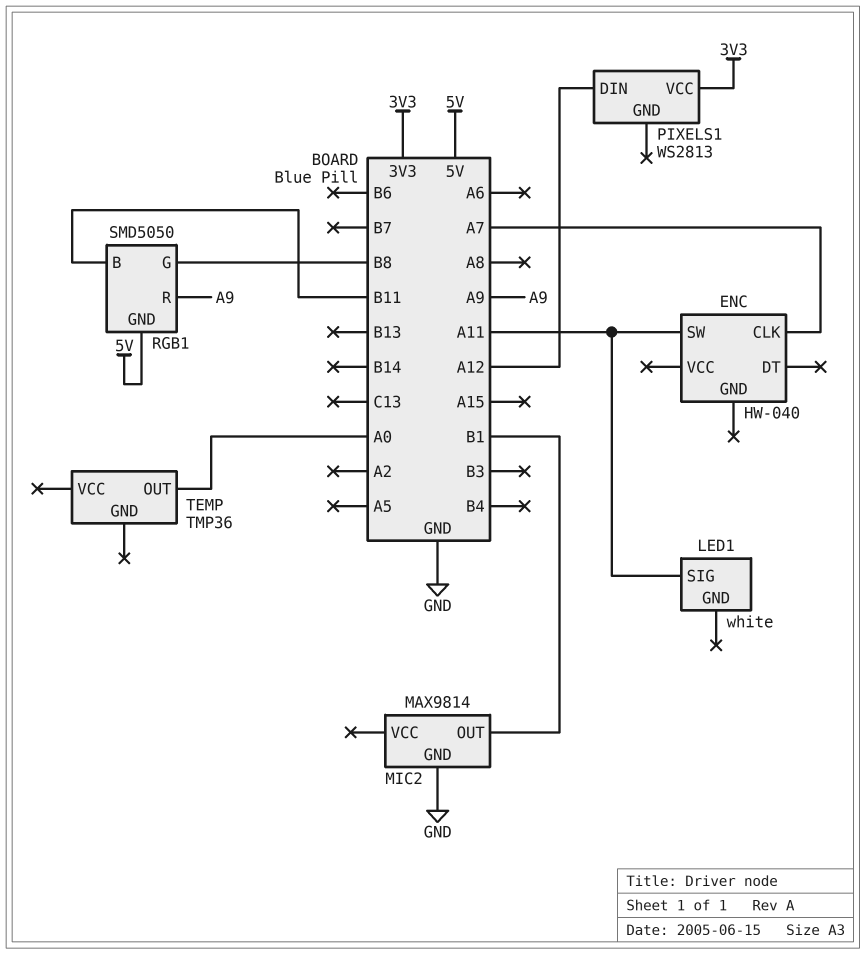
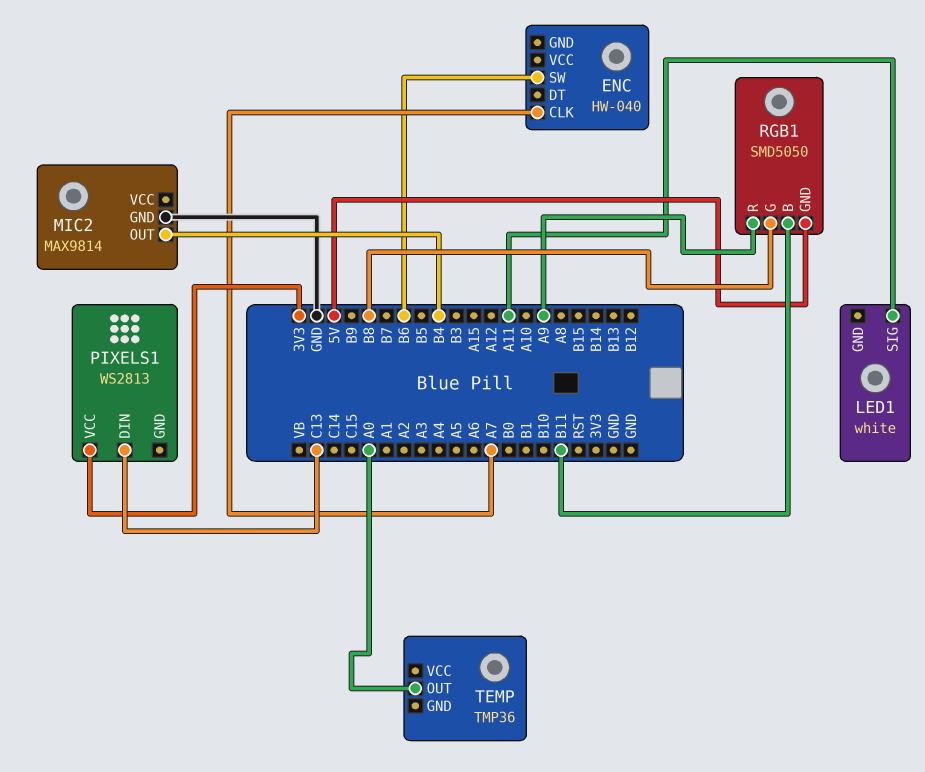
ENC pin SW: A11 -> B6
MIC2 pin OUT: B1 -> B4
PIXELS1 pin DIN: A12 -> C13

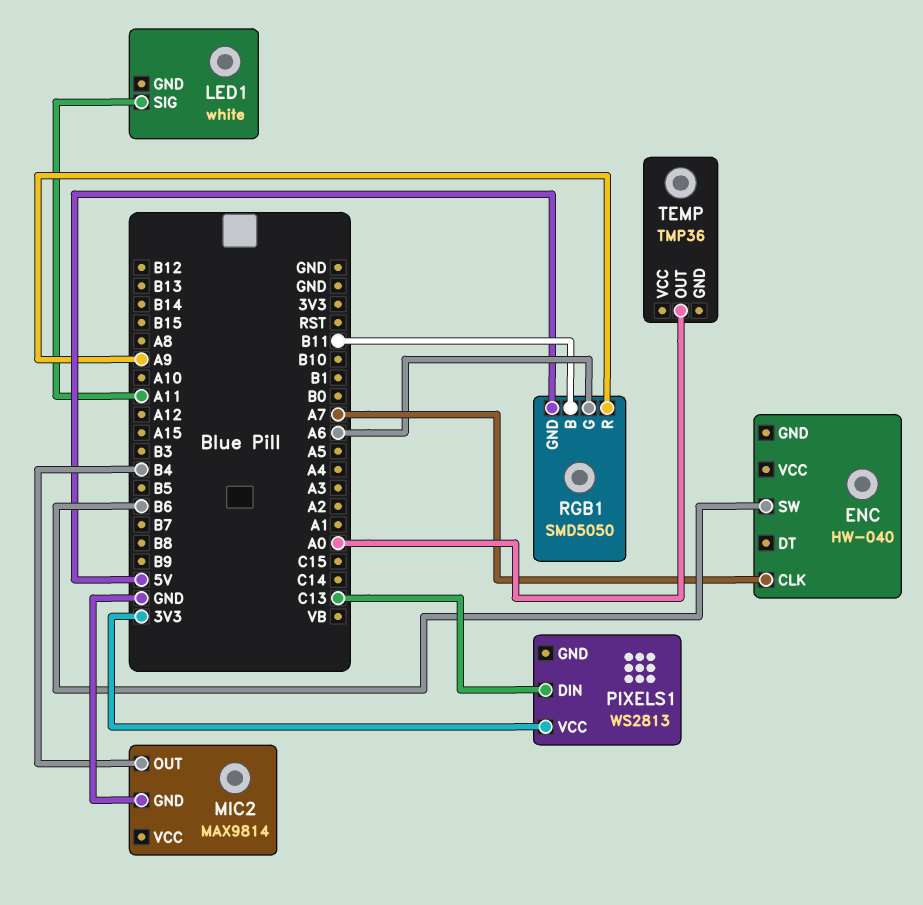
RGB1 pin G: B8 -> A6

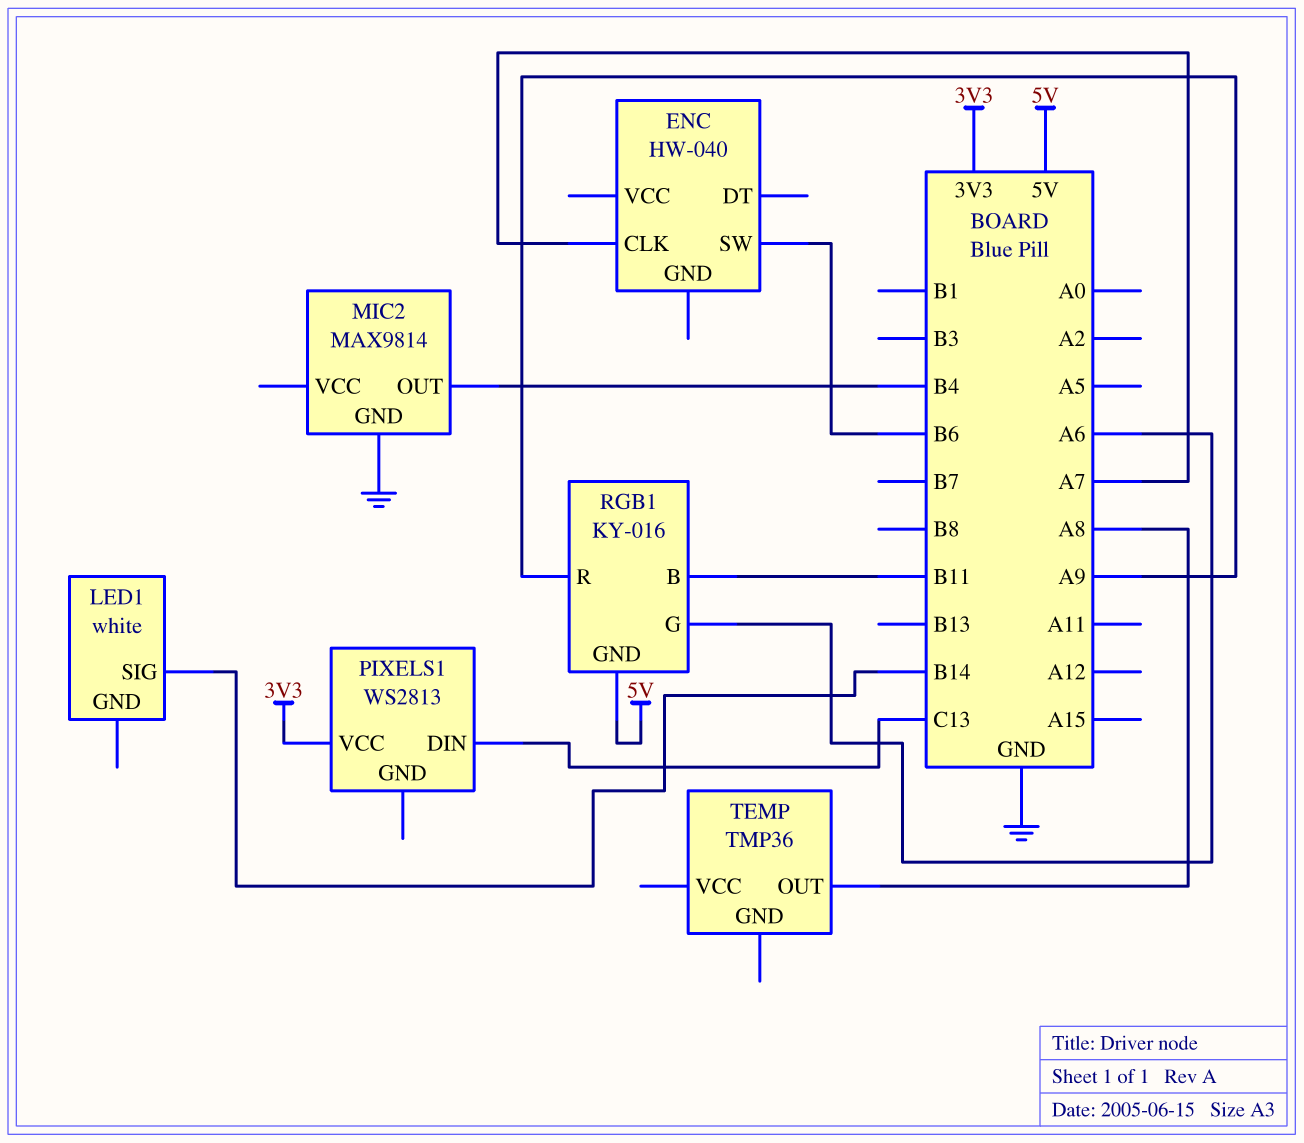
LED1 pin SIG: A11 -> B14
RGB1: SMD5050 -> KY-016
TEMP pin OUT: A0 -> A8

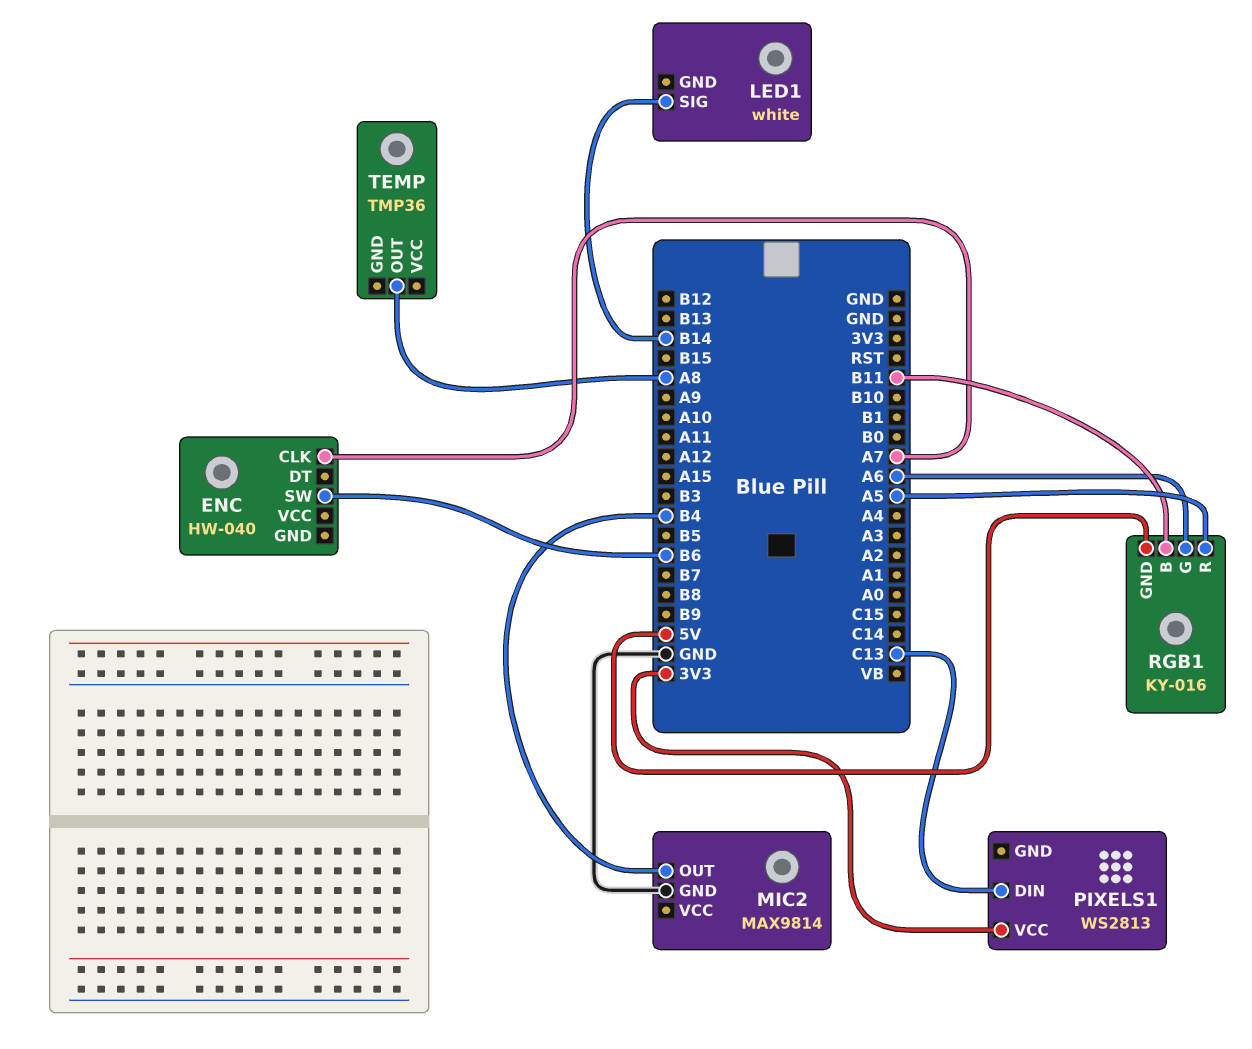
RGB1 pin R: A9 -> A5

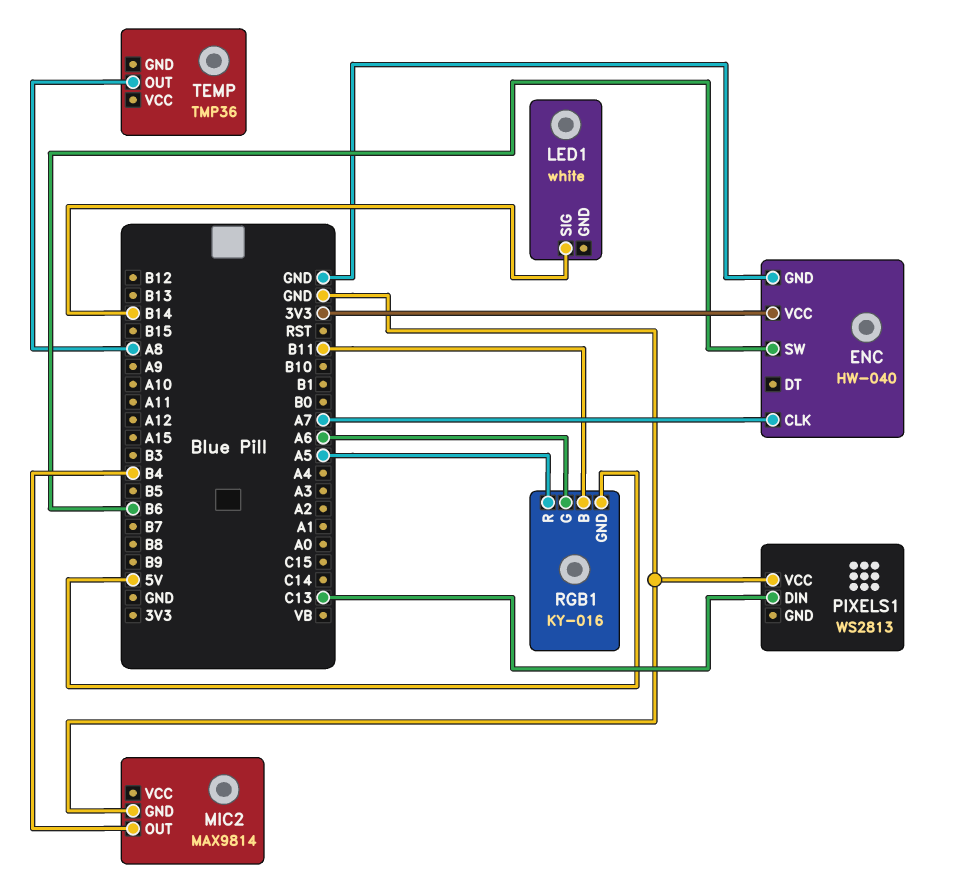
ENC pin GND: none -> GND
ENC pin VCC: none -> 3V3
PIXELS1 pin VCC: 3V3 -> GND

